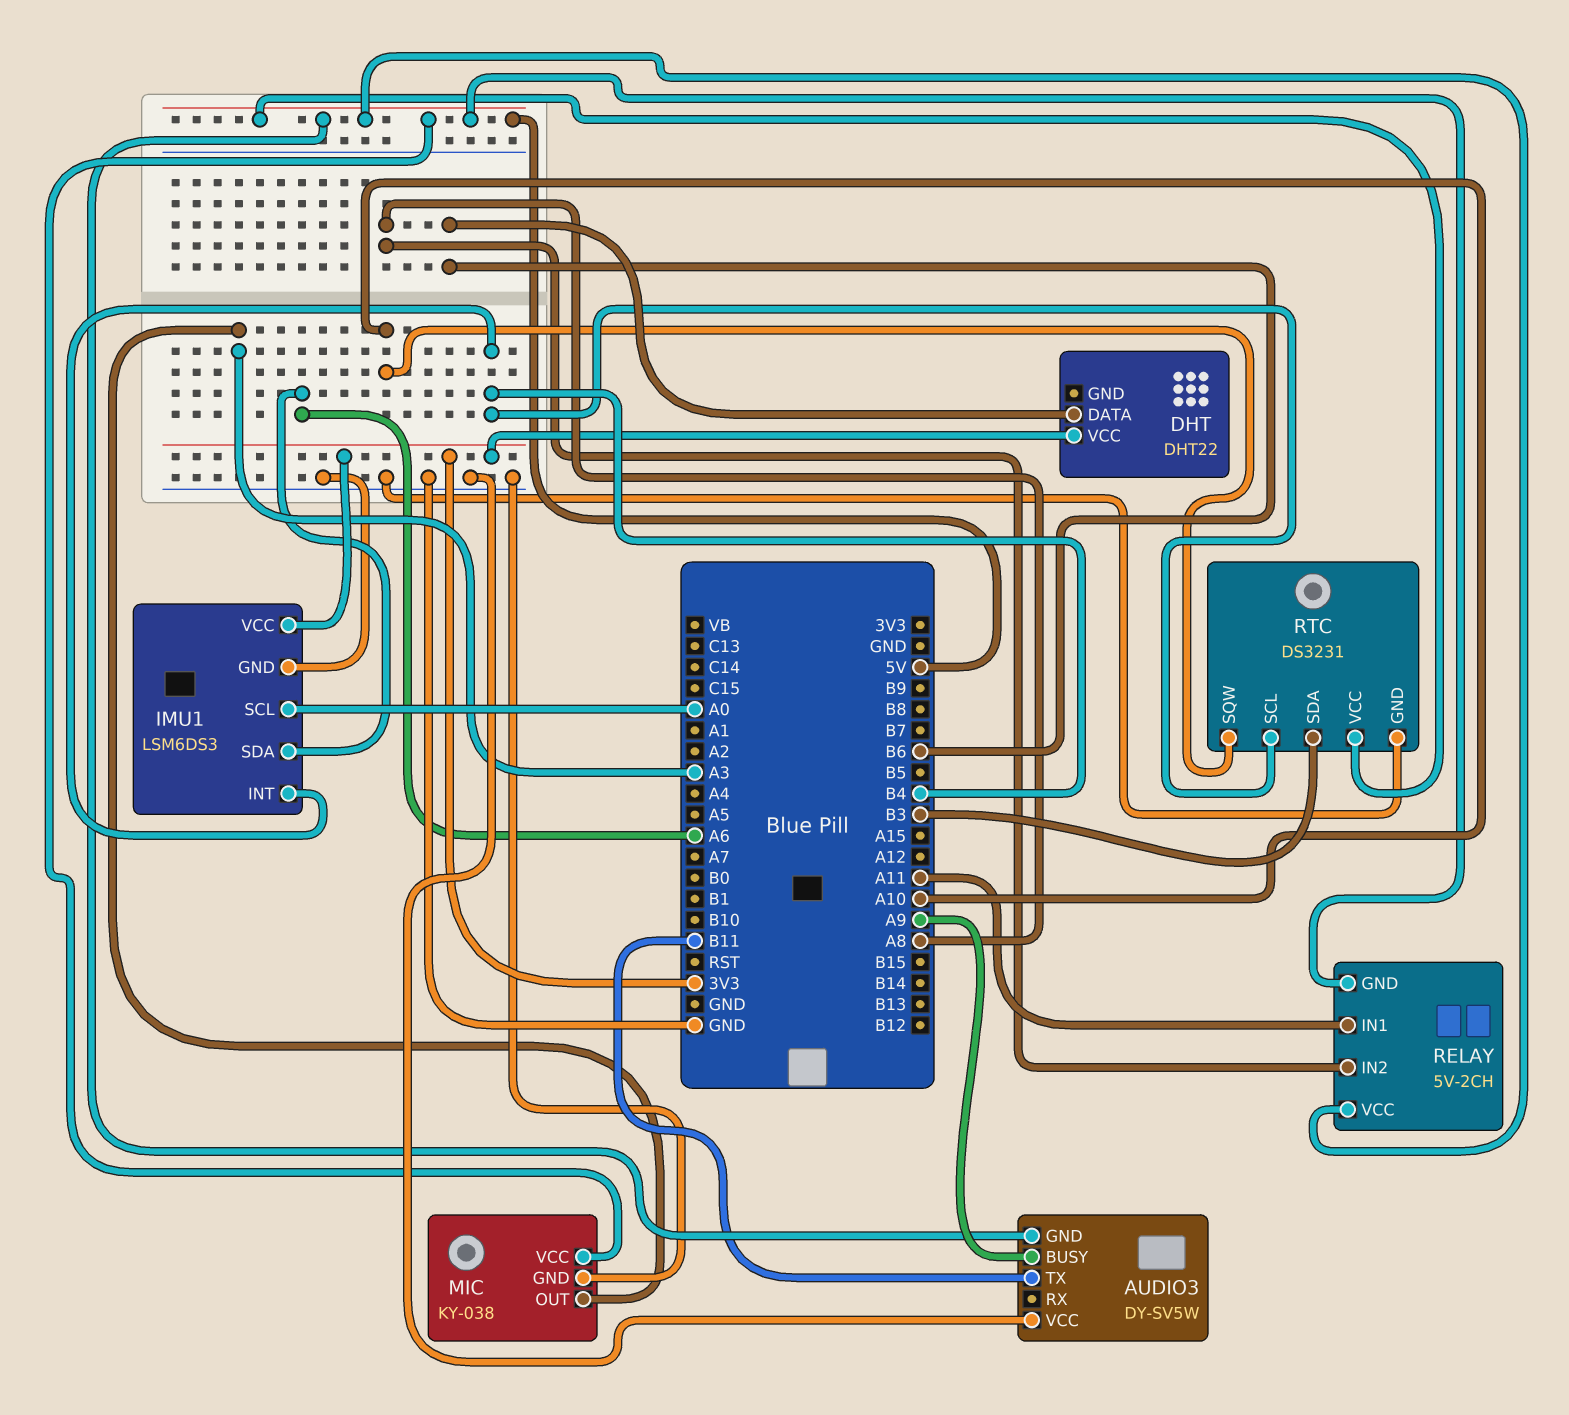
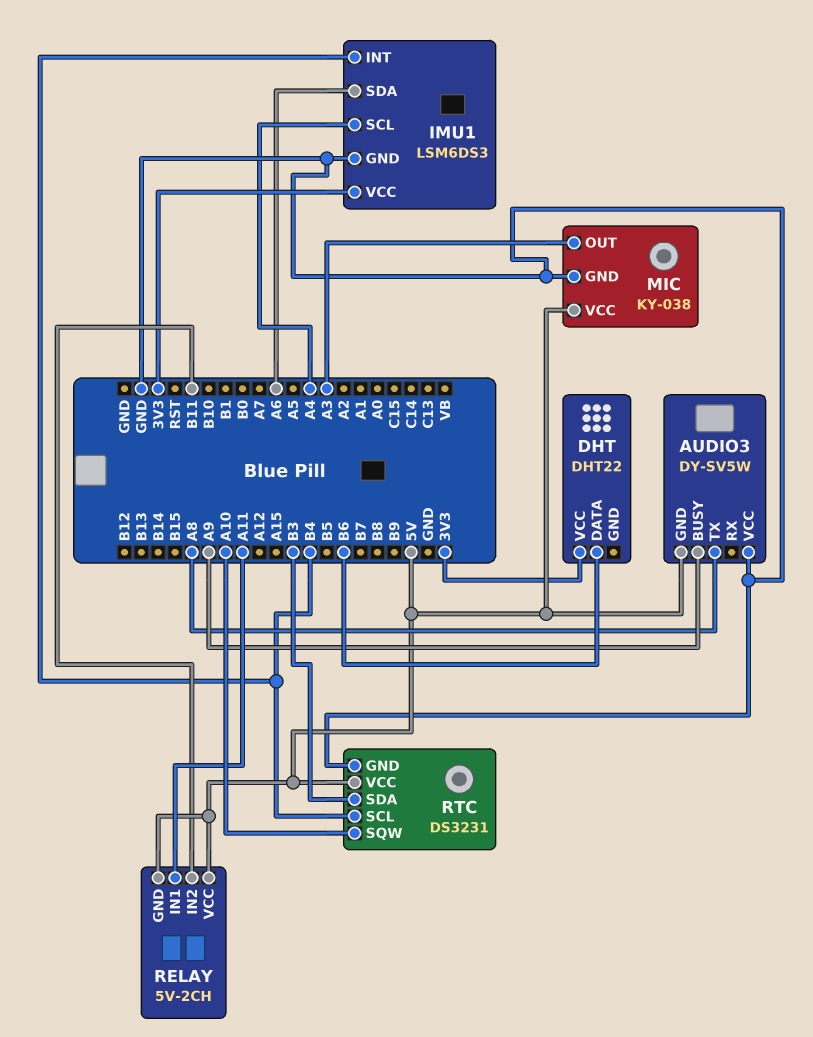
AUDIO3 pin TX: B11 -> A8
IMU1 pin SCL: A0 -> A4
RELAY pin IN2: A8 -> B11

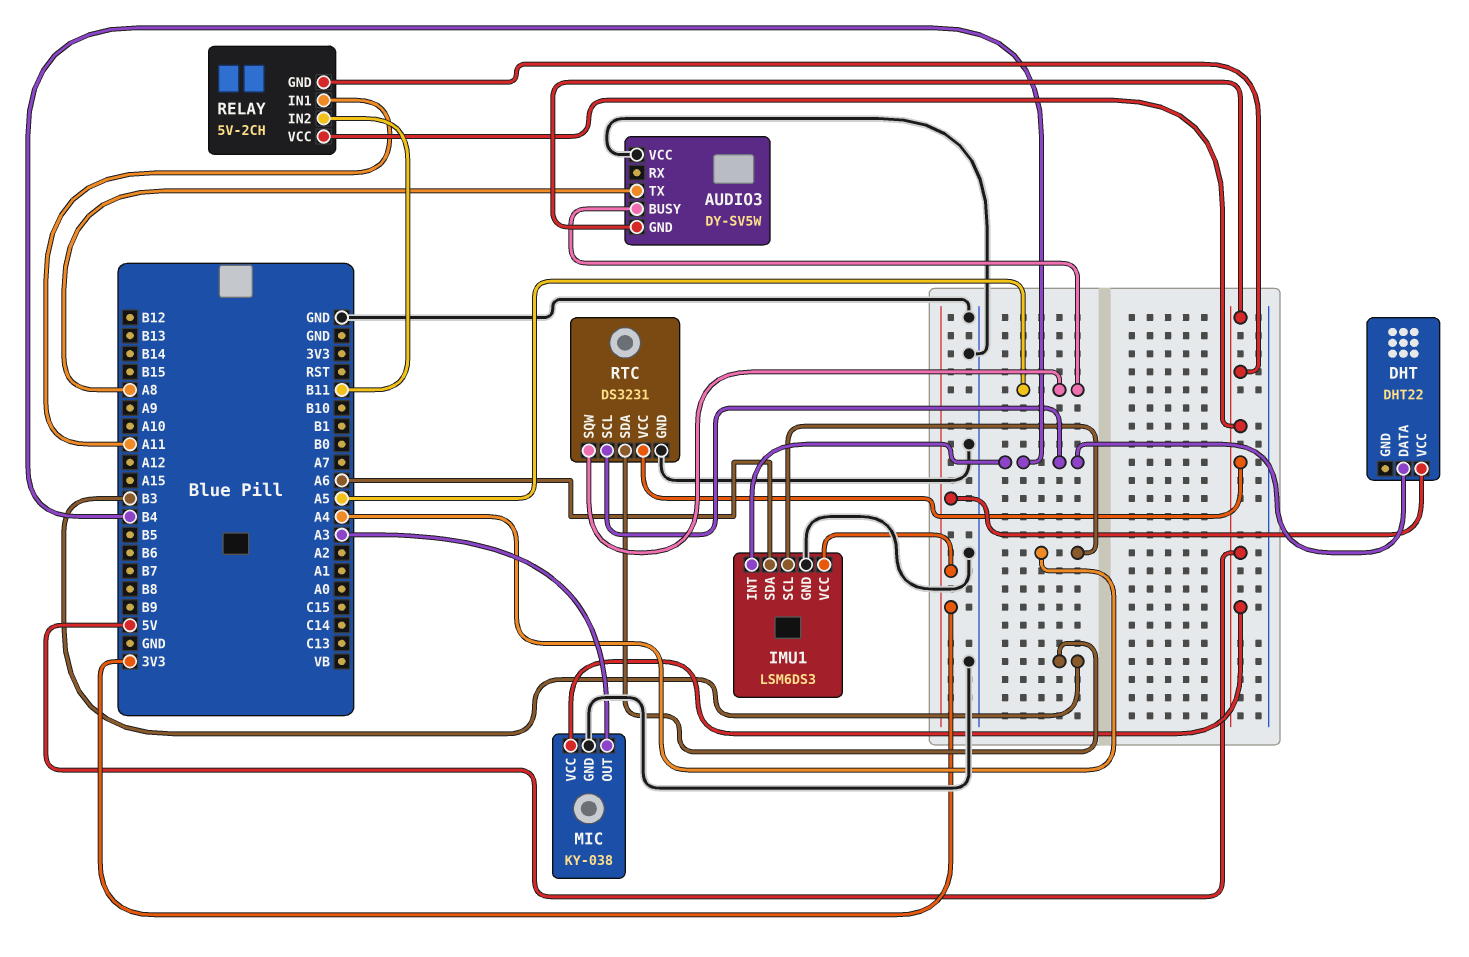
AUDIO3 pin BUSY: A9 -> A5
DHT pin DATA: B6 -> B4
RTC pin SQW: A10 -> A5

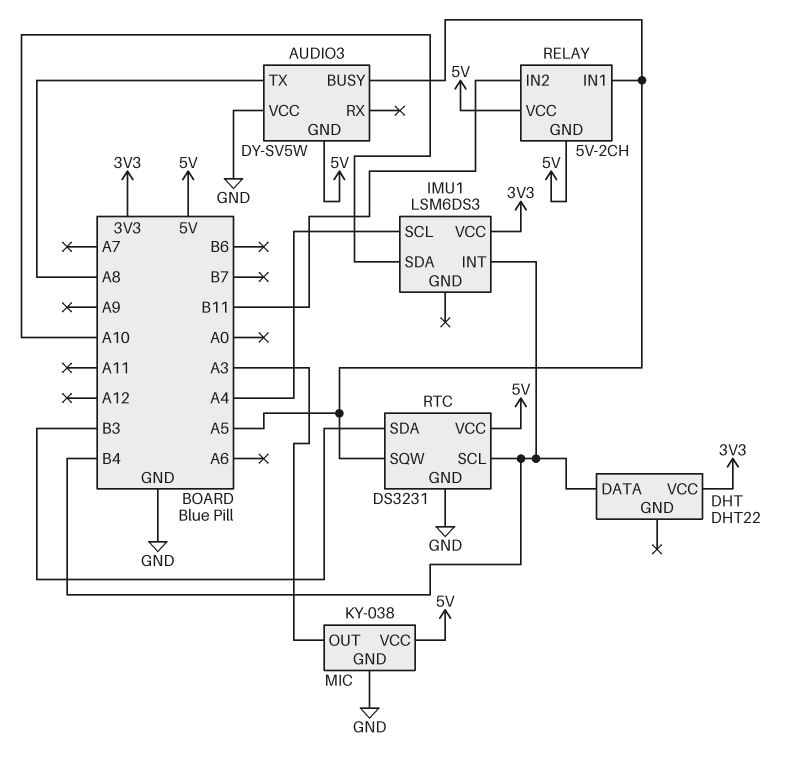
IMU1 pin GND: GND -> none
IMU1 pin SDA: A6 -> A10
RELAY pin IN1: A11 -> A5

